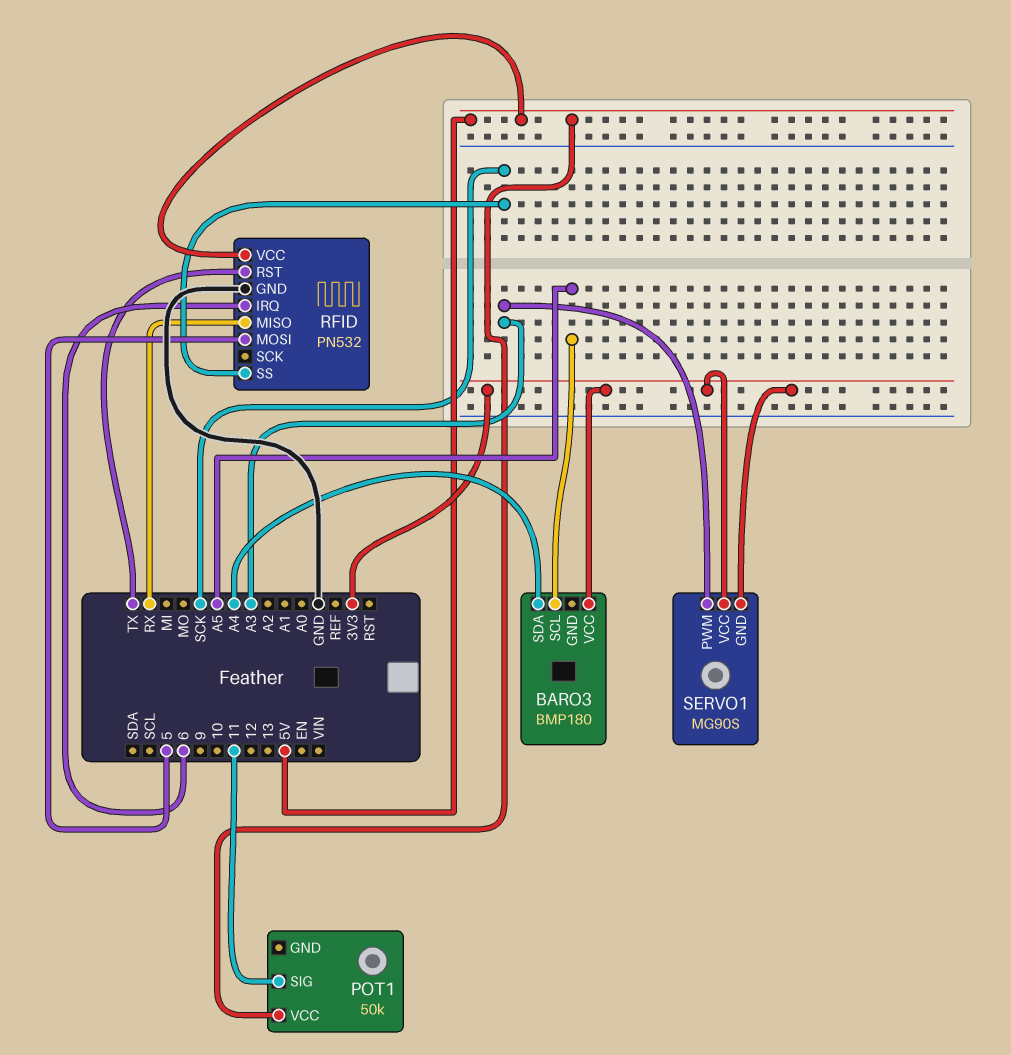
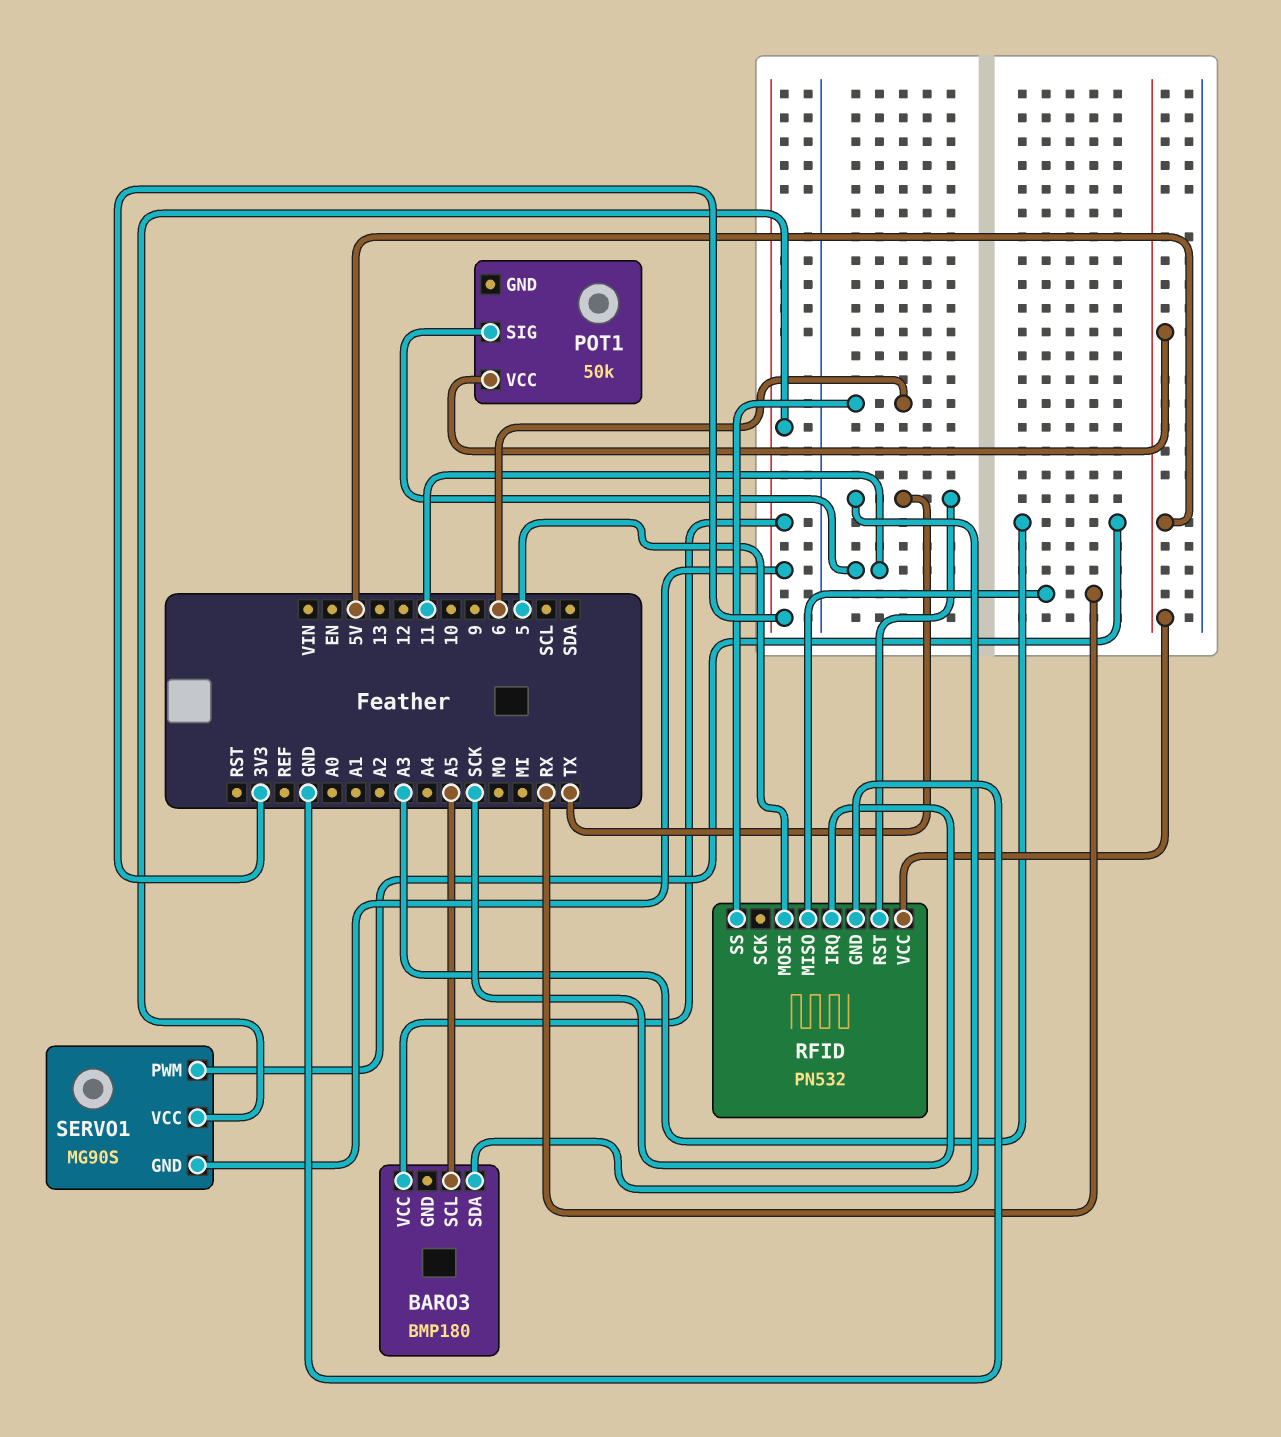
BARO3 pin SDA: A4 -> TX
RFID pin IRQ: 6 -> SCK
RFID pin SS: SCK -> 6

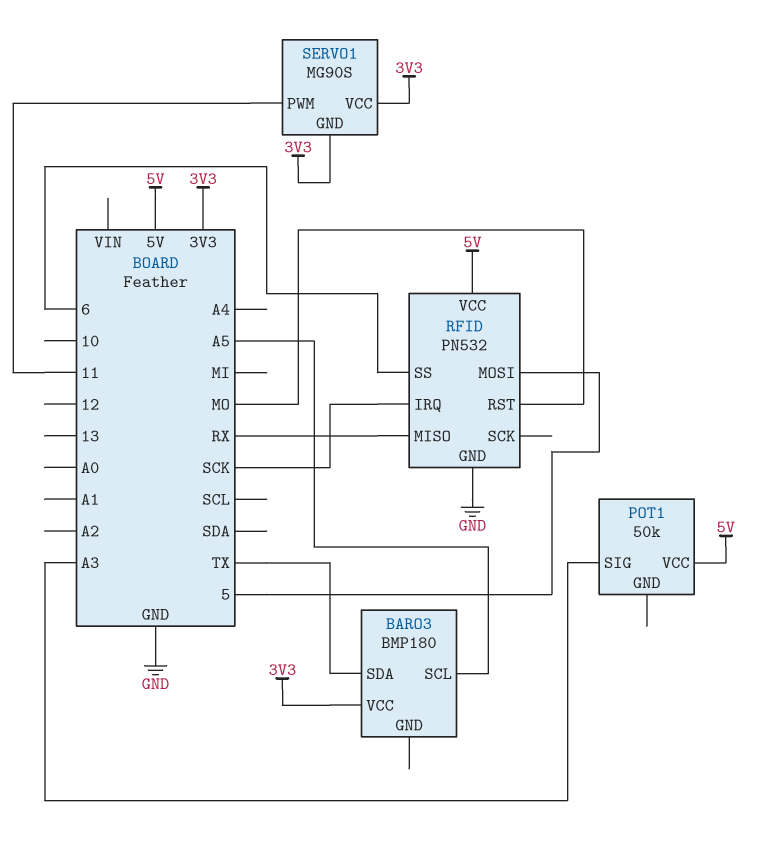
POT1 pin SIG: 11 -> A3
RFID pin RST: TX -> MO
SERVO1 pin PWM: A3 -> 11

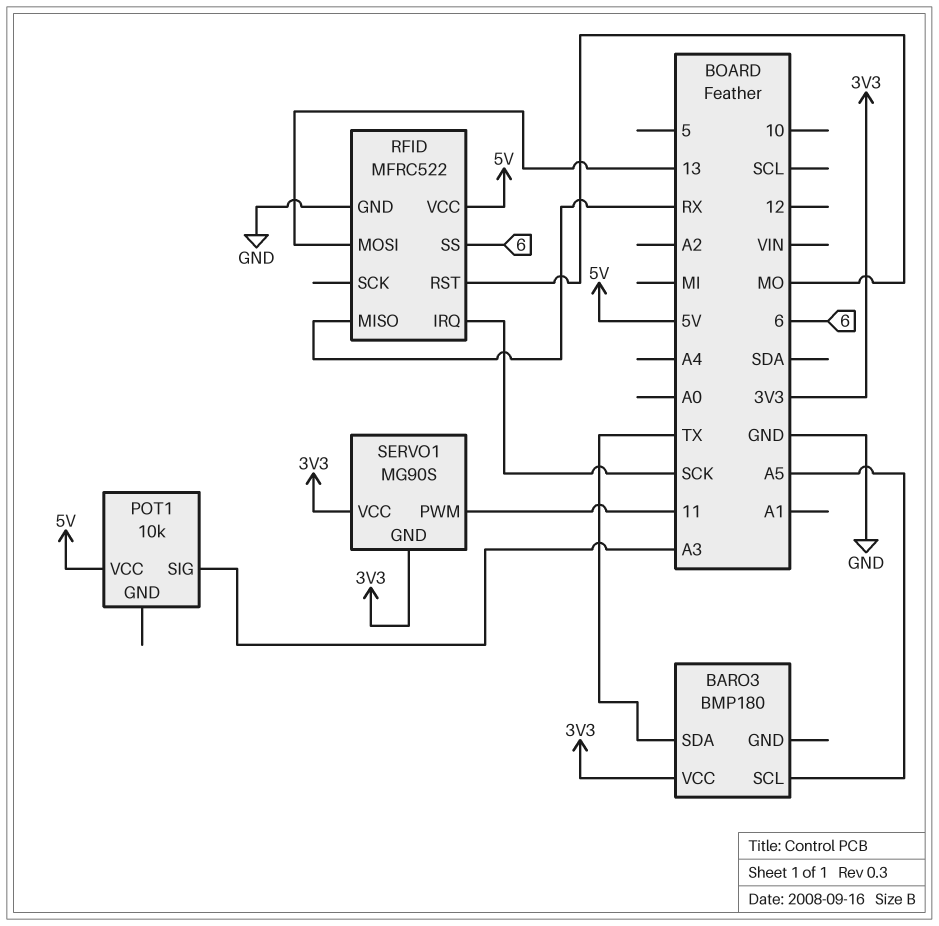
POT1: 50k -> 10k
RFID: PN532 -> MFRC522
RFID pin MOSI: 5 -> 13

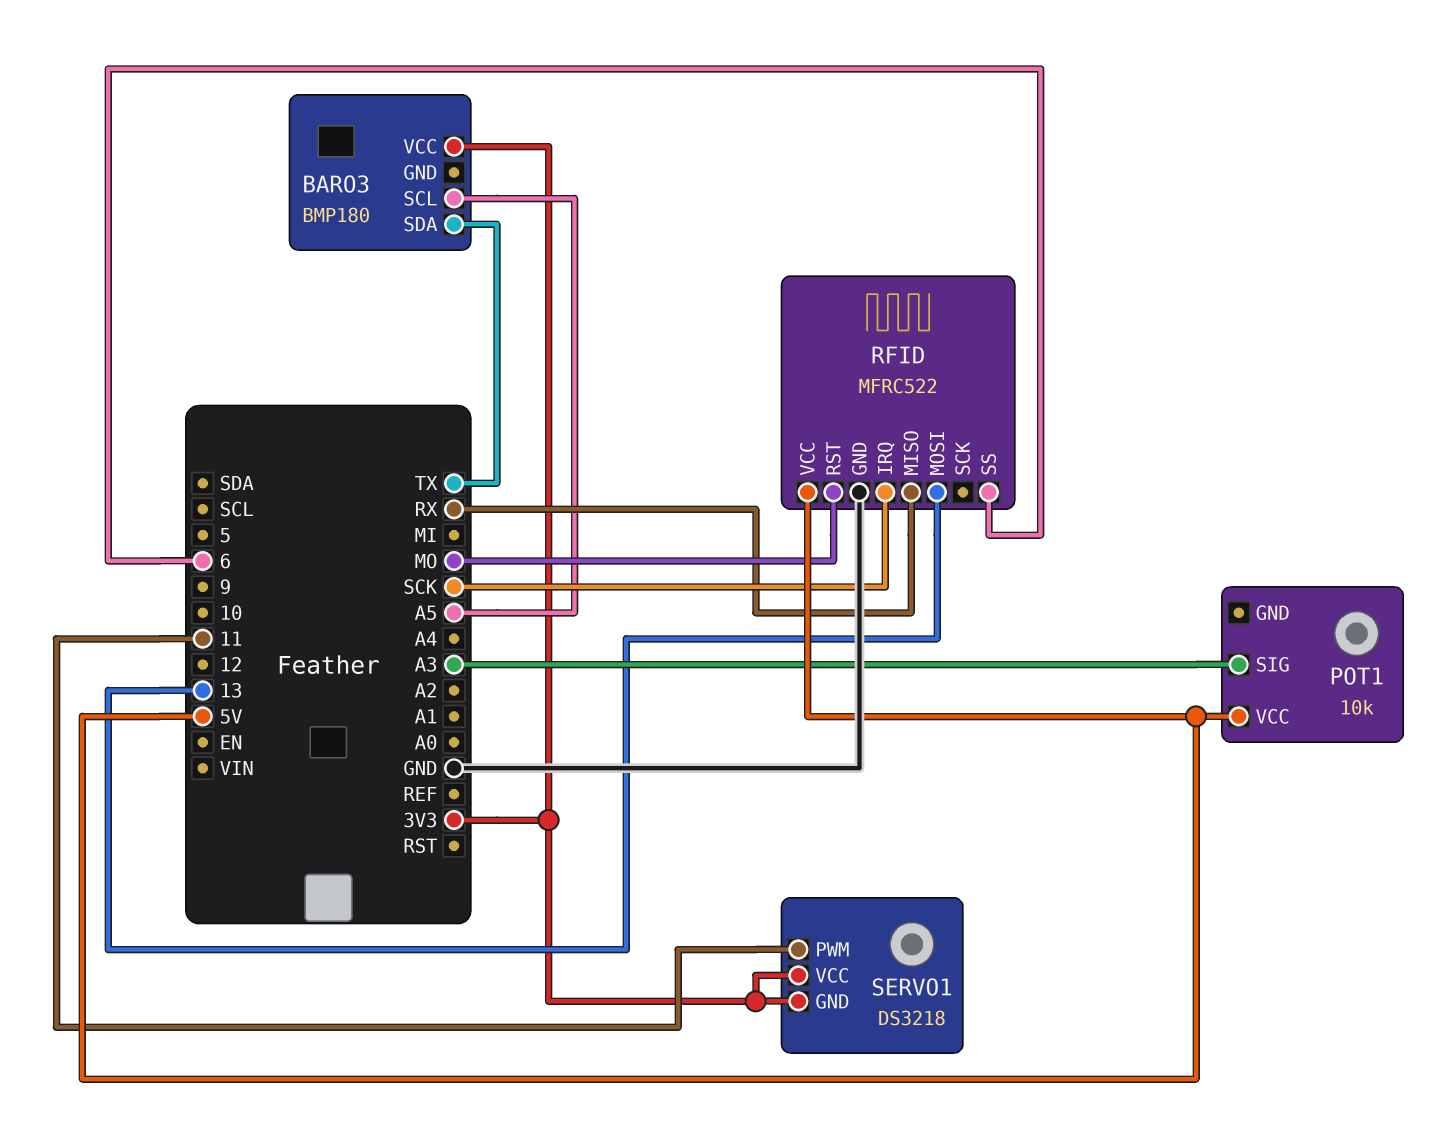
SERVO1: MG90S -> DS3218

